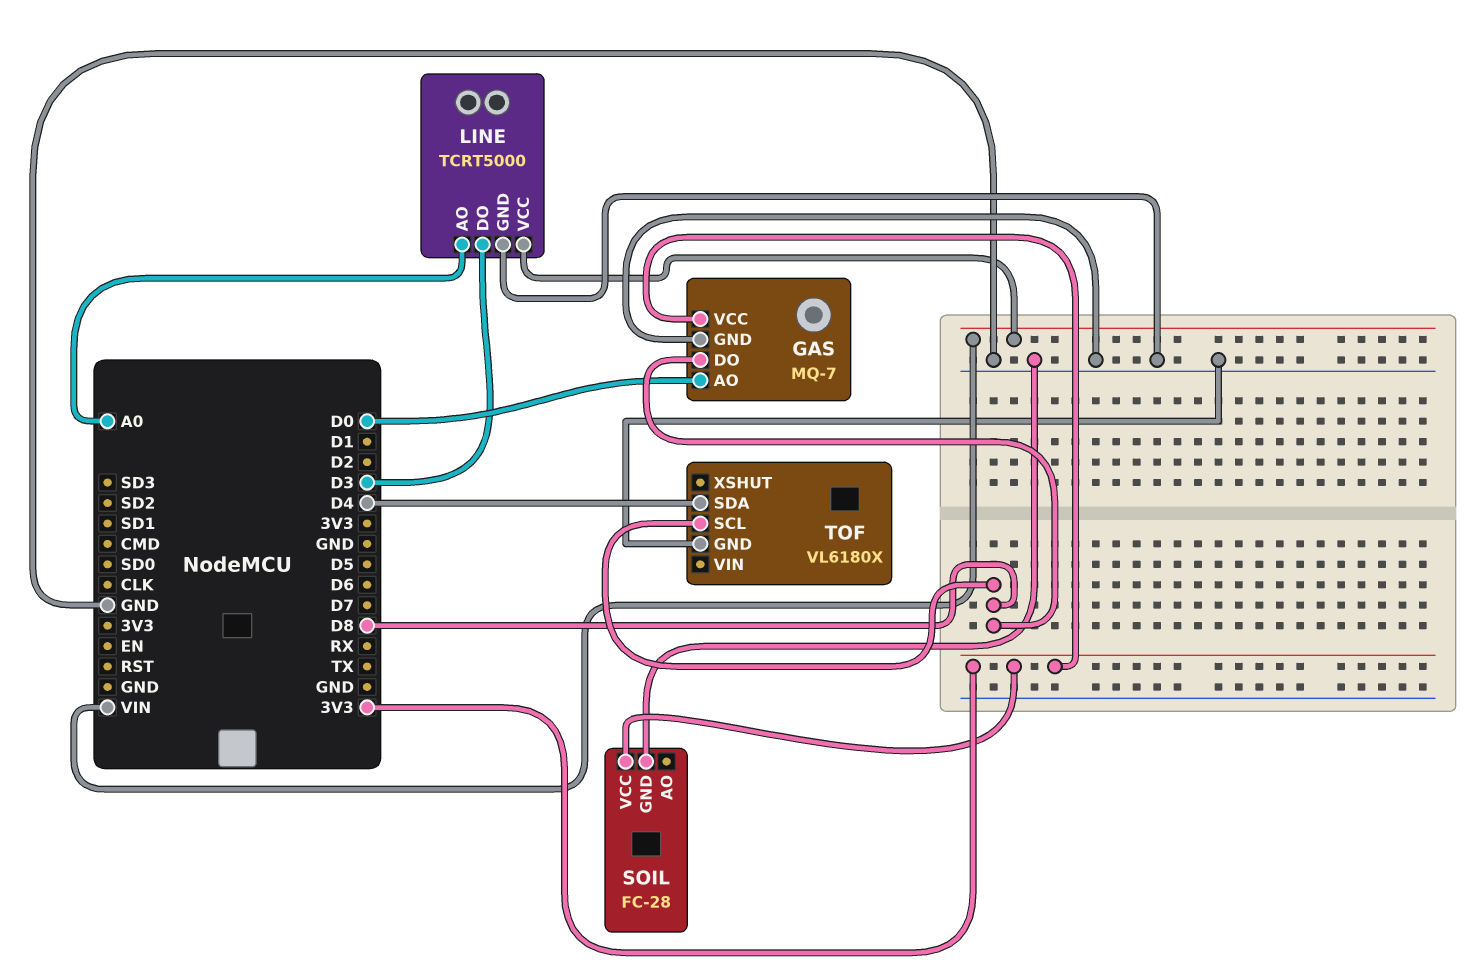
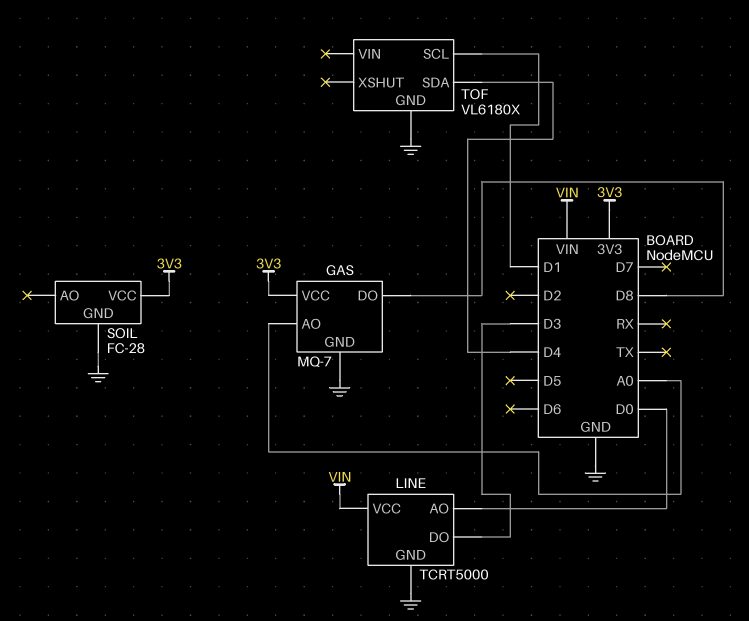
GAS pin AO: D0 -> A0
LINE pin AO: A0 -> D0
TOF pin SCL: D8 -> D1

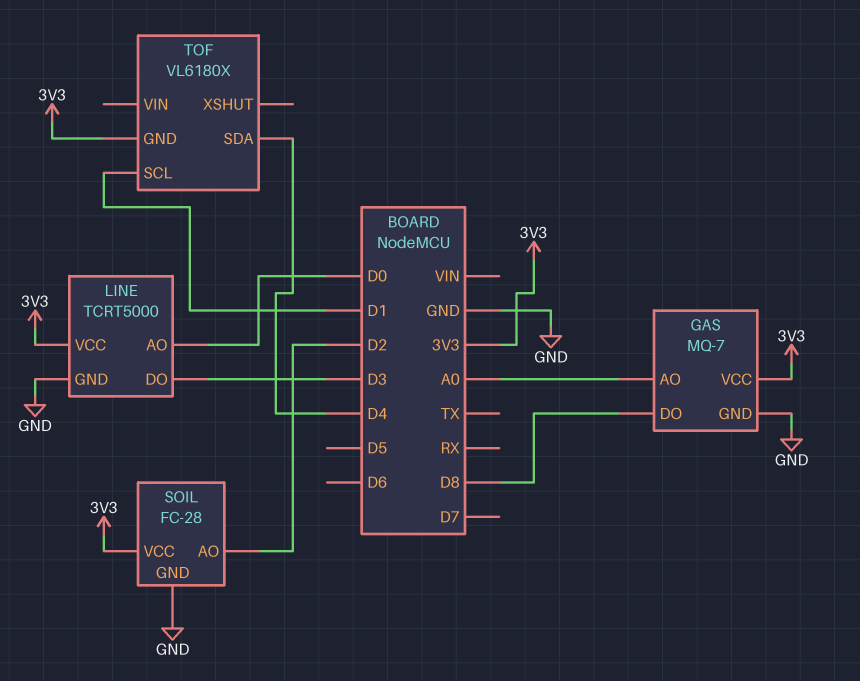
LINE pin VCC: VIN -> 3V3
SOIL pin AO: none -> D2
TOF pin GND: GND -> 3V3

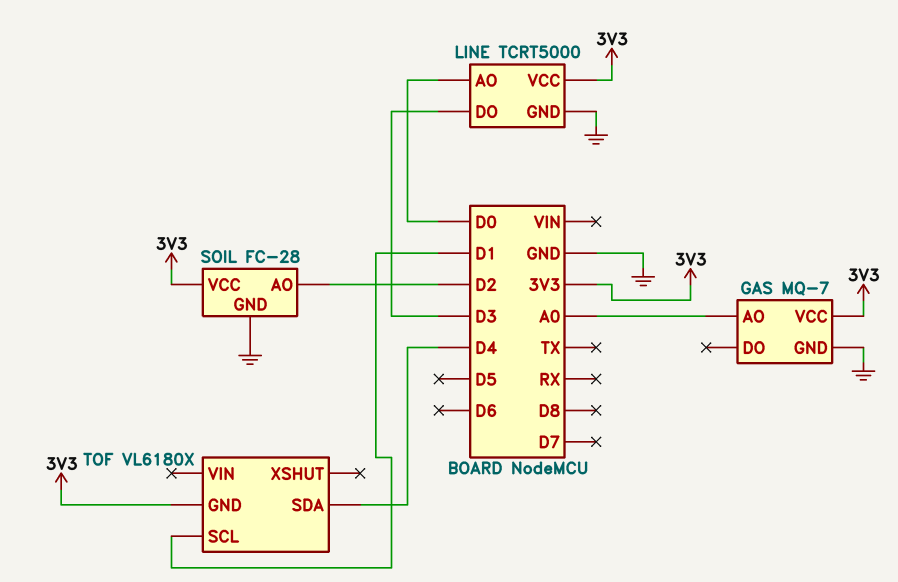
GAS pin DO: D8 -> none

